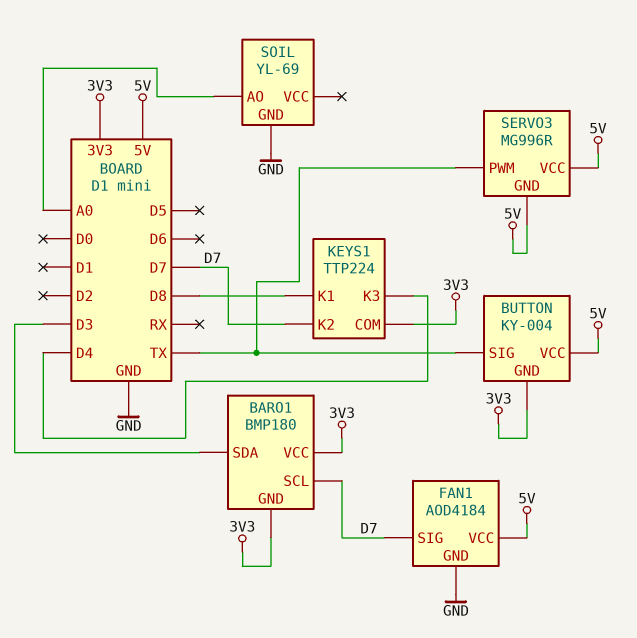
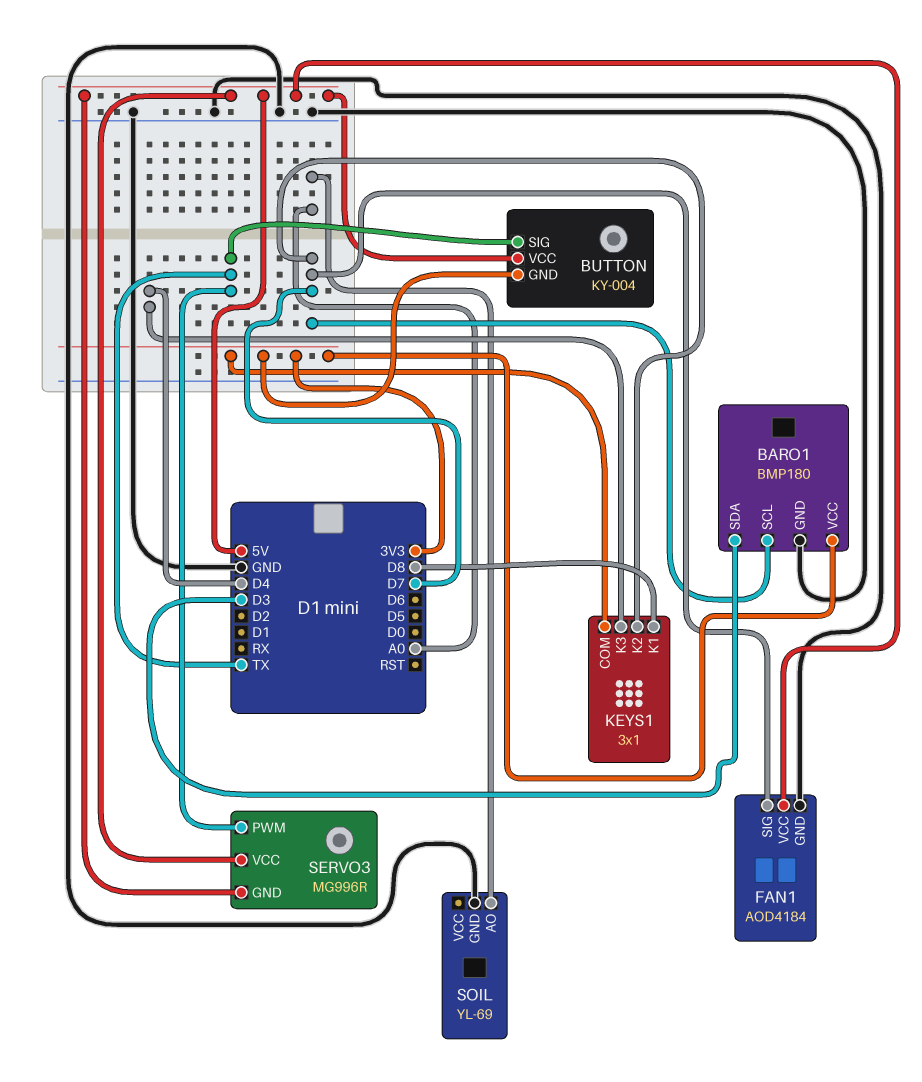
BARO1 pin GND: 3V3 -> GND
KEYS1: TTP224 -> 3x1

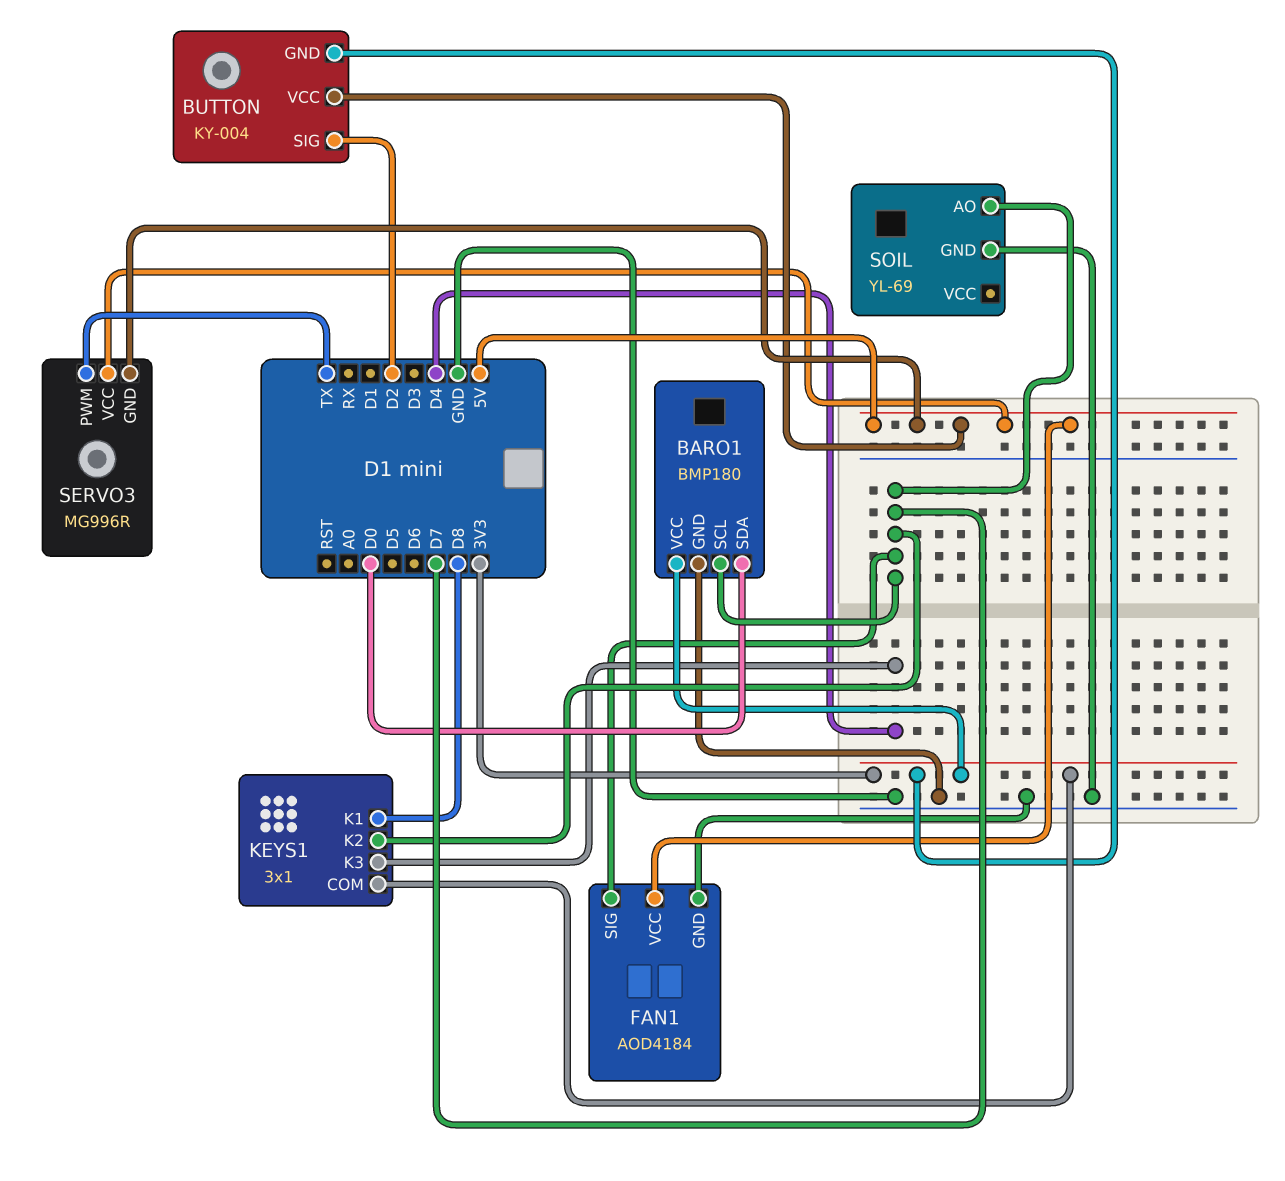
BARO1 pin SDA: D3 -> D0
BUTTON pin SIG: TX -> D2
SOIL pin AO: A0 -> D7

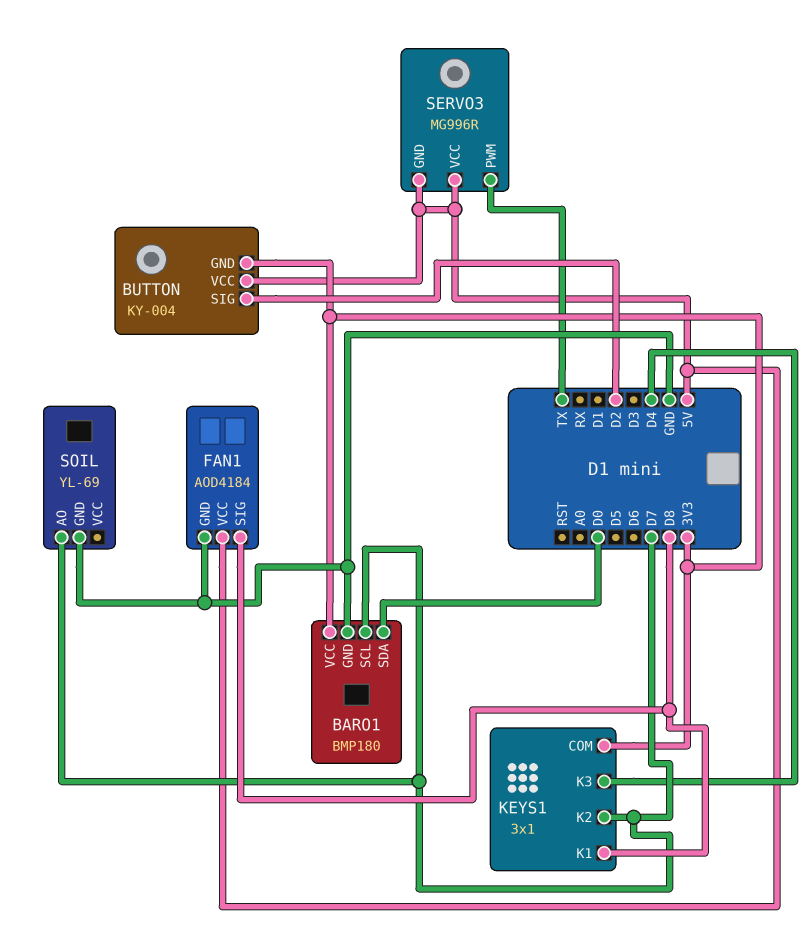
FAN1 pin SIG: D7 -> D8

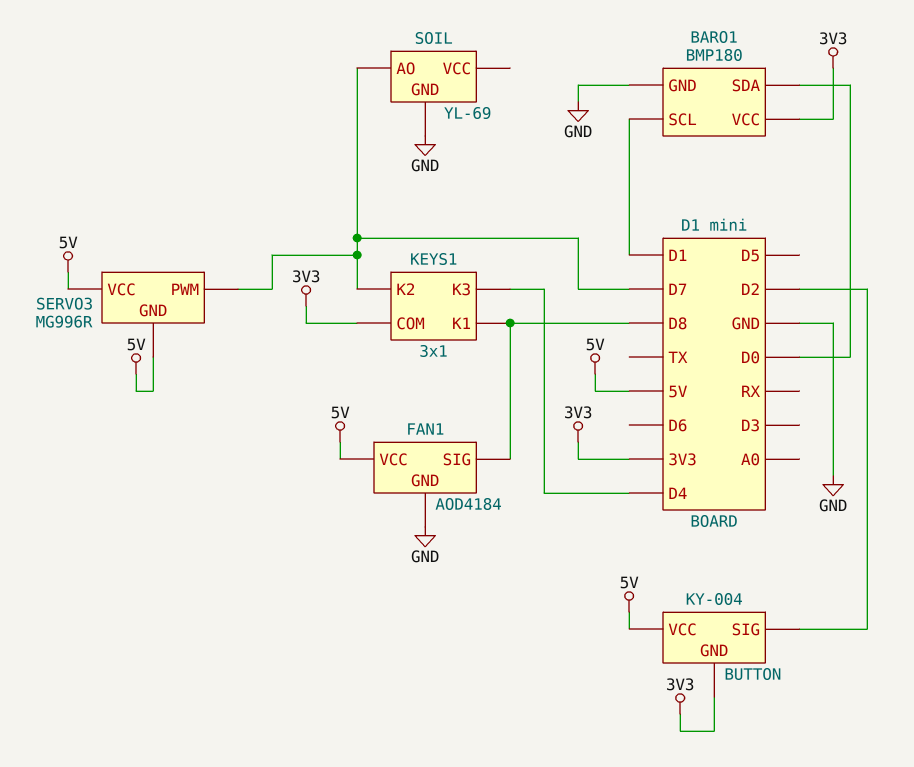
BARO1 pin SCL: D7 -> D1
SERVO3 pin PWM: TX -> D7

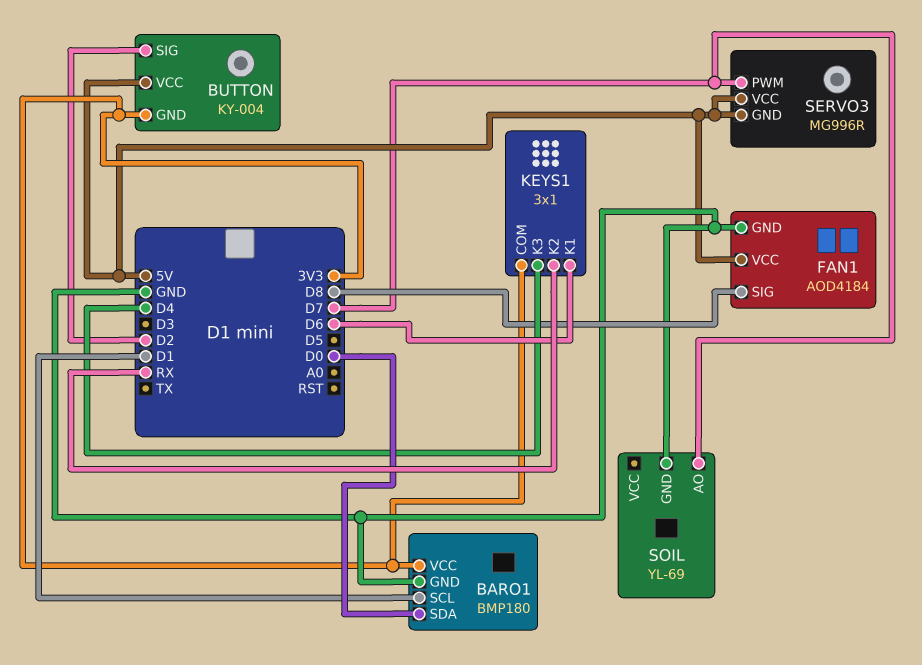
KEYS1 pin K1: D8 -> D6
KEYS1 pin K2: D7 -> RX

